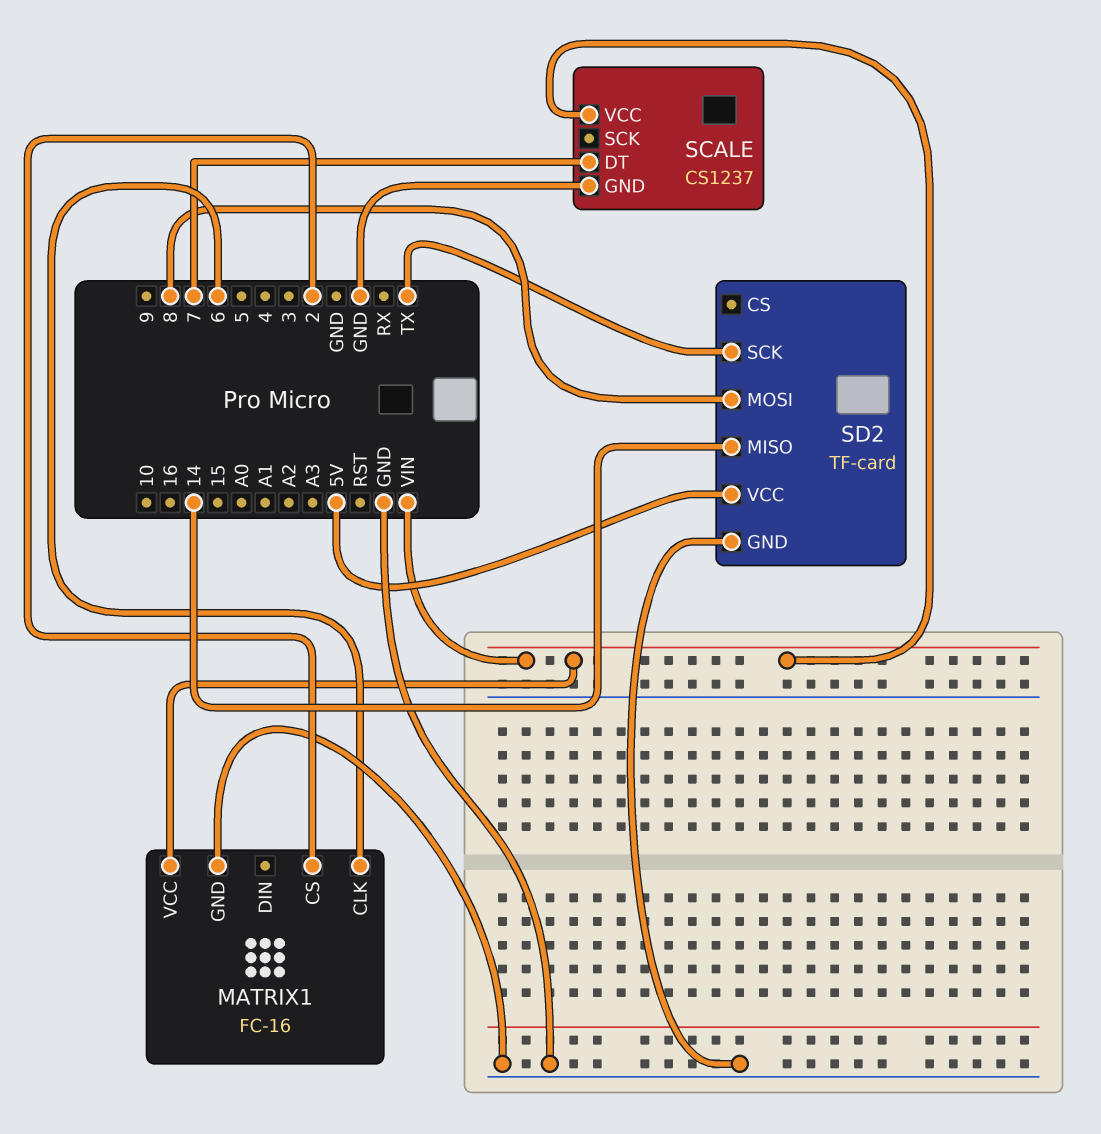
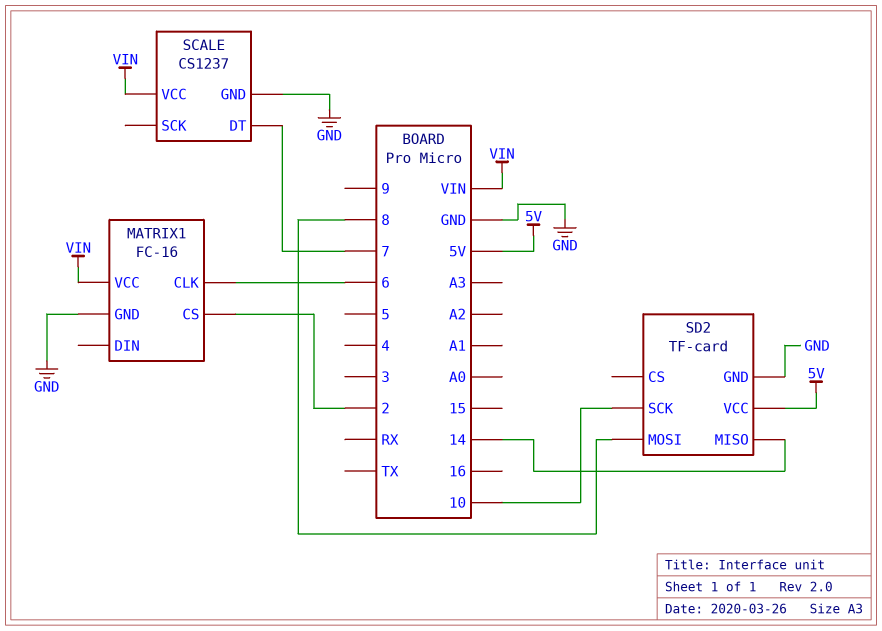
SD2 pin SCK: TX -> 10

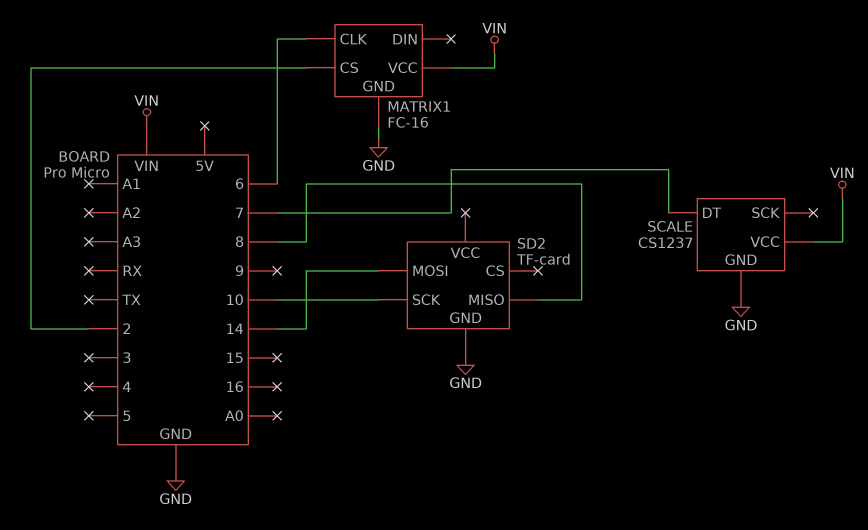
SD2 pin MISO: 14 -> 8
SD2 pin MOSI: 8 -> 14
SD2 pin VCC: 5V -> none

